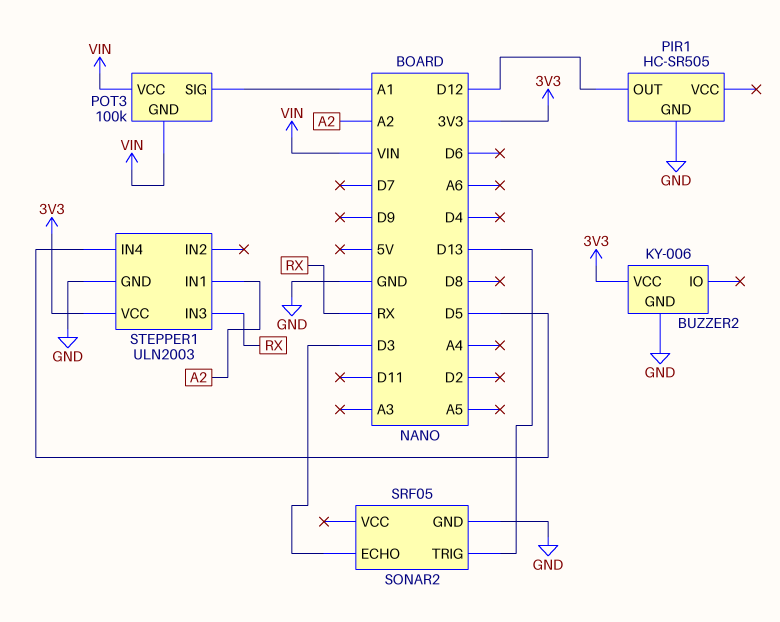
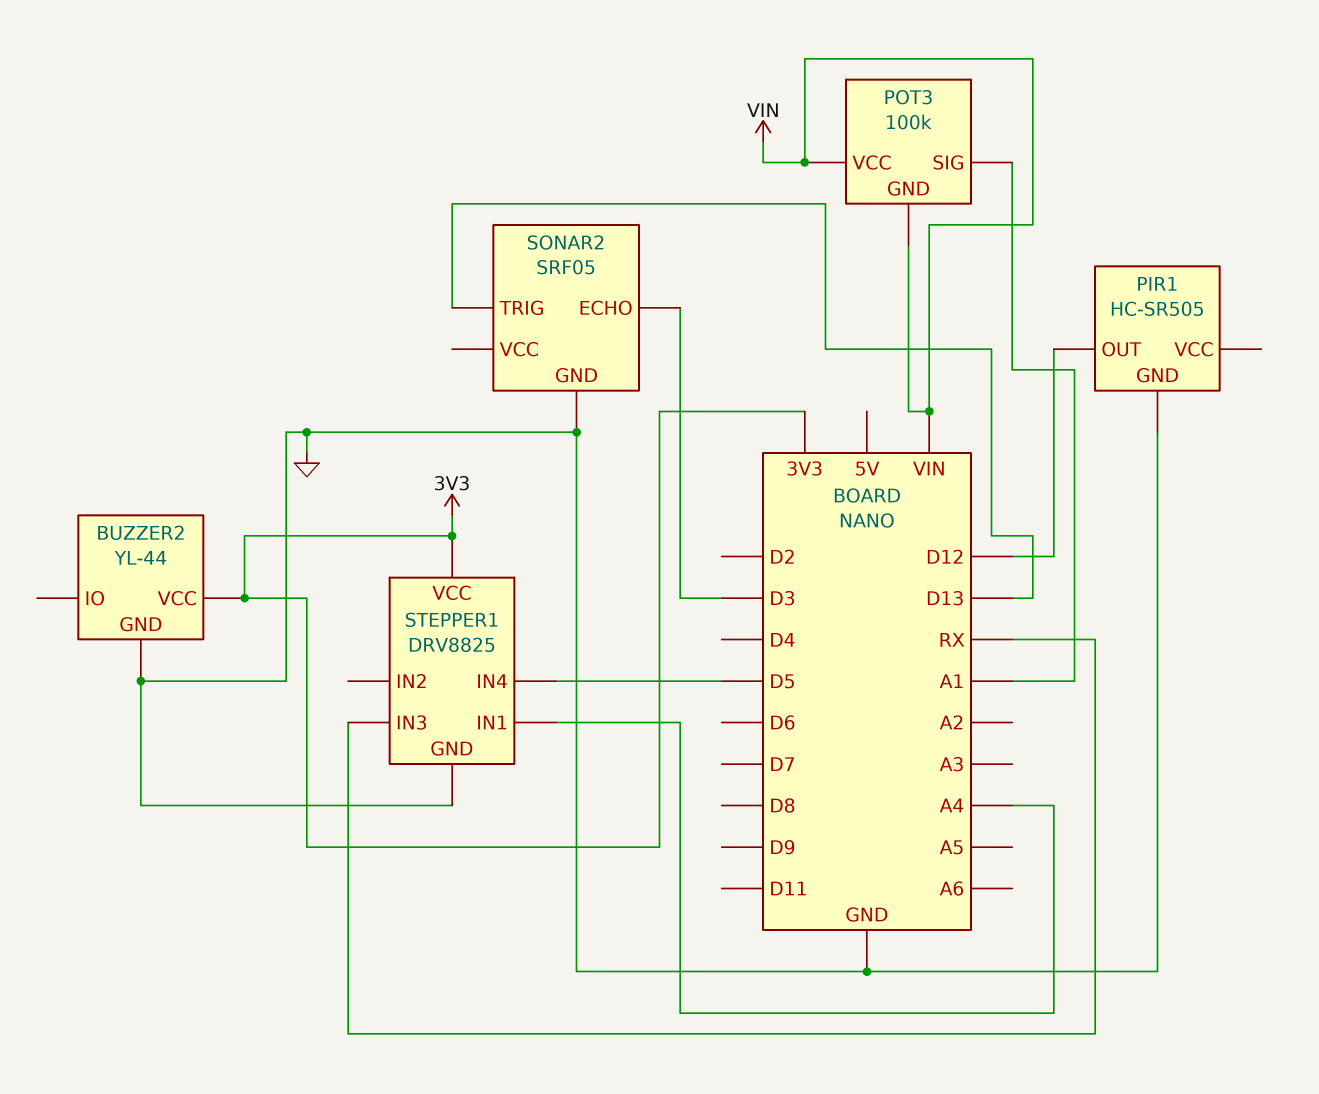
BUZZER2: KY-006 -> YL-44
STEPPER1: ULN2003 -> DRV8825
STEPPER1 pin IN1: A2 -> A4

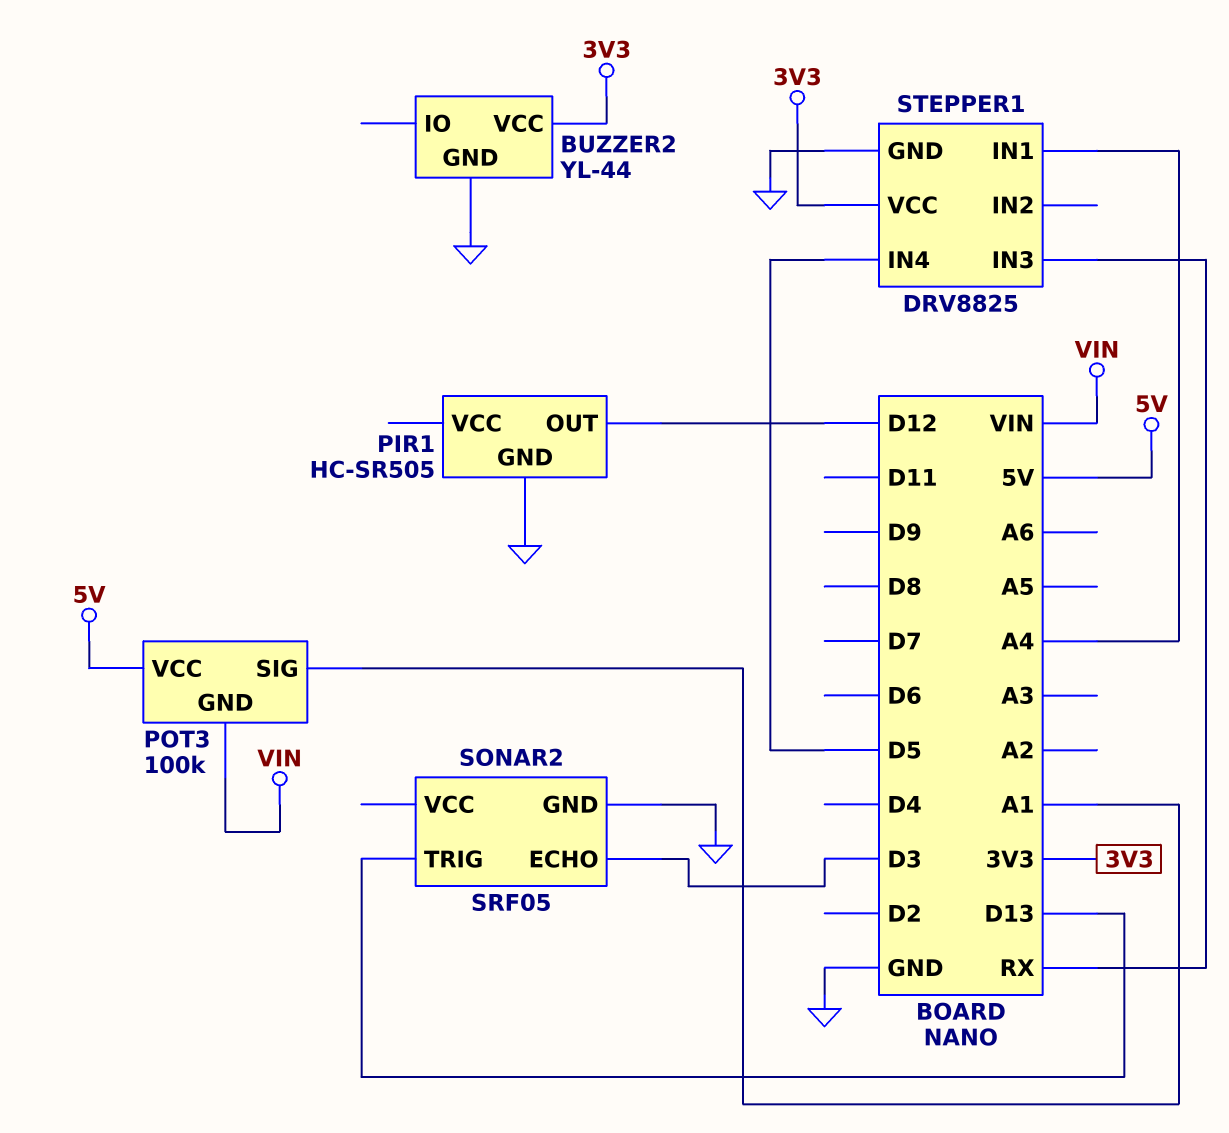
POT3 pin VCC: VIN -> 5V

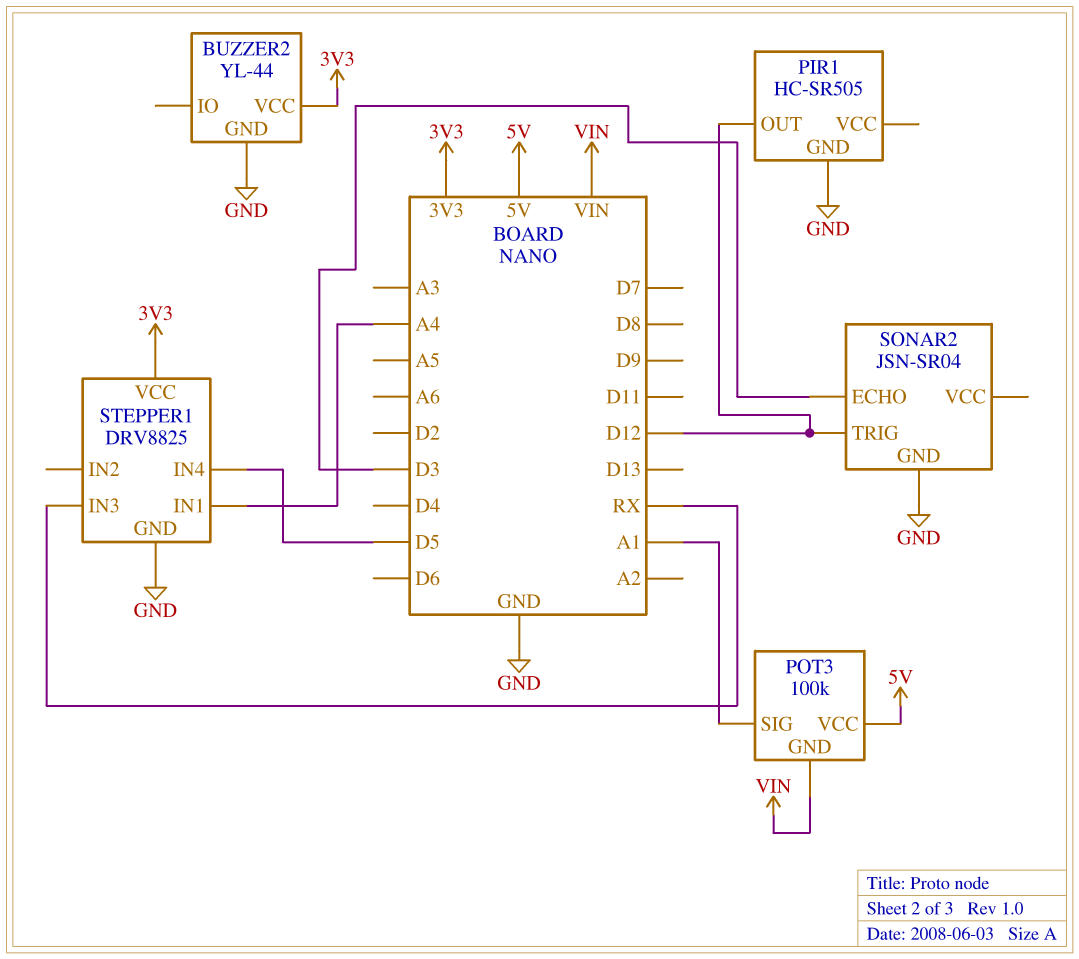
SONAR2: SRF05 -> JSN-SR04
SONAR2 pin TRIG: D13 -> D12

